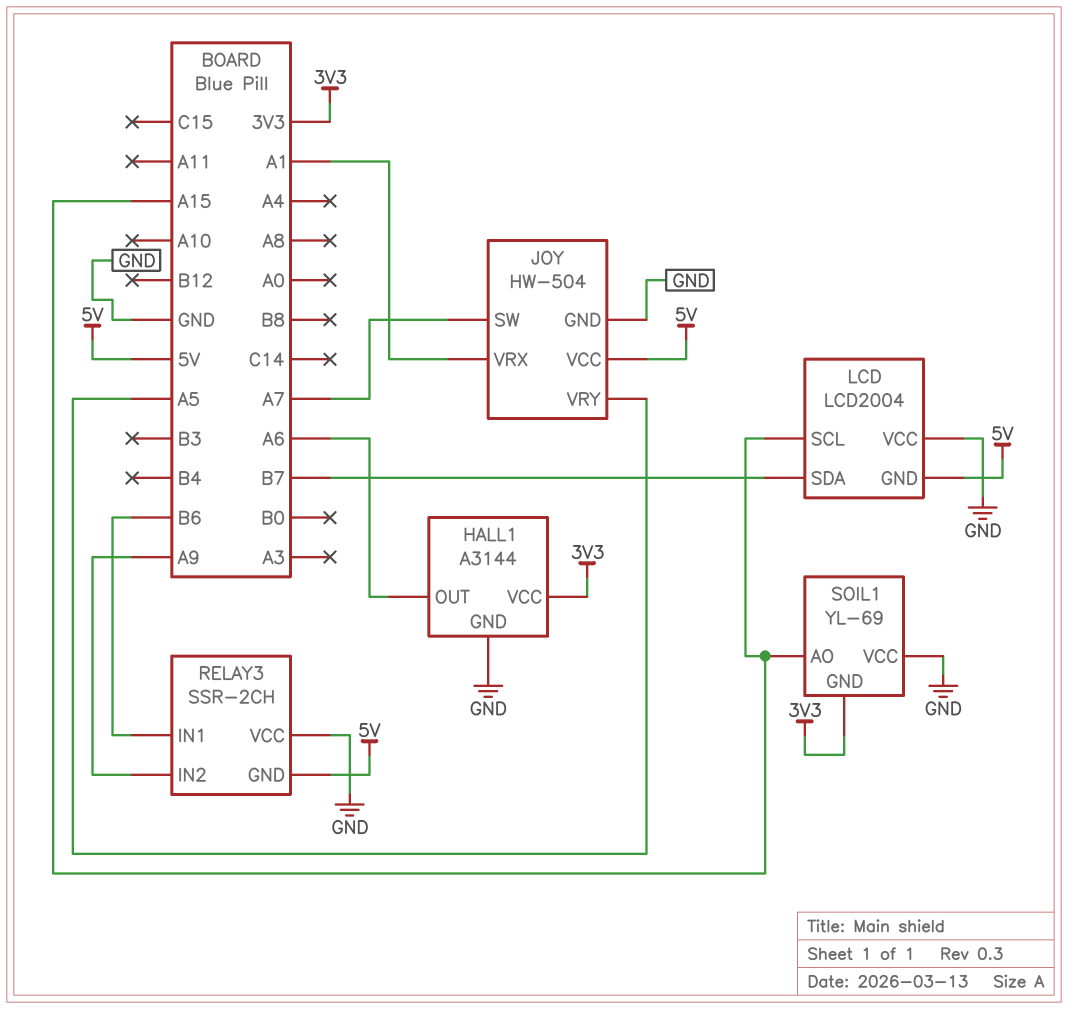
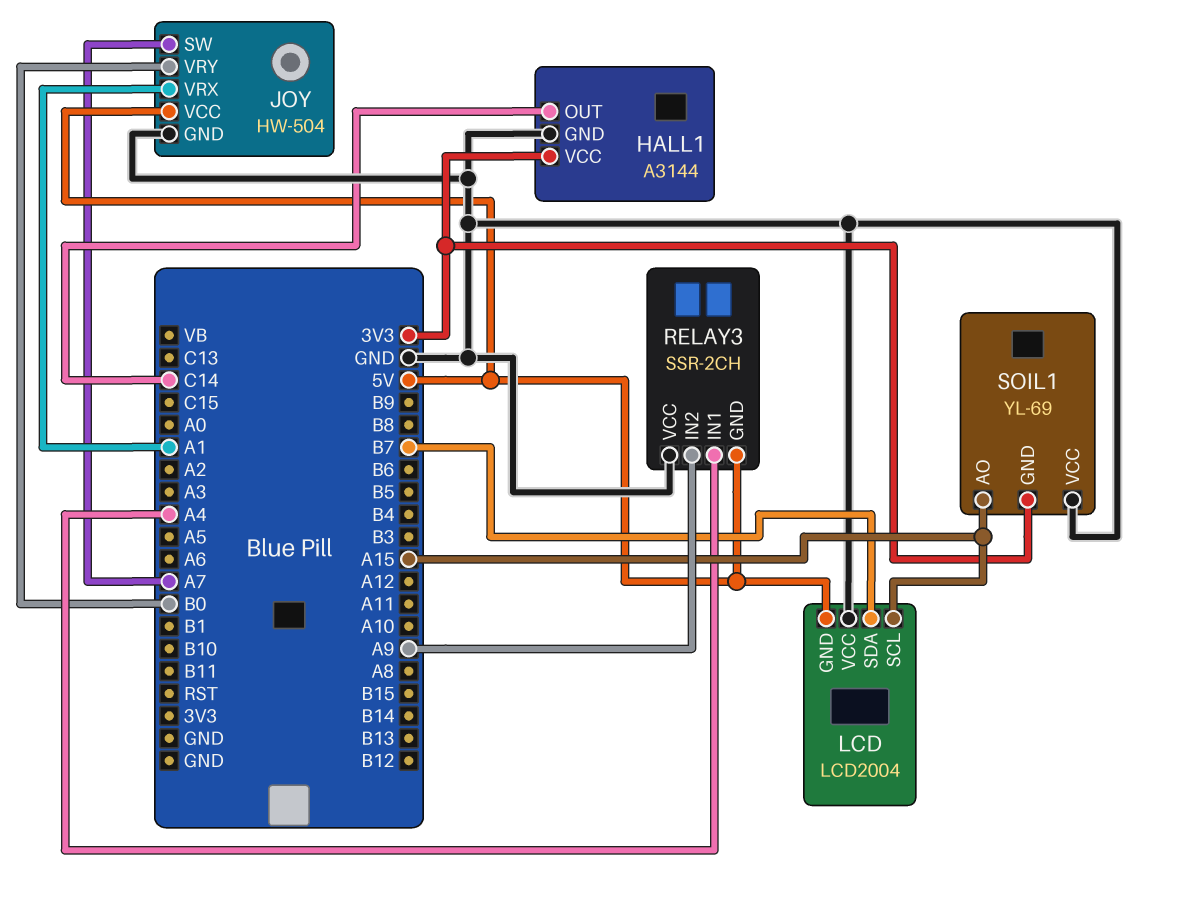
HALL1 pin OUT: A6 -> C14
JOY pin VRY: A5 -> B0
RELAY3 pin IN1: B6 -> A4

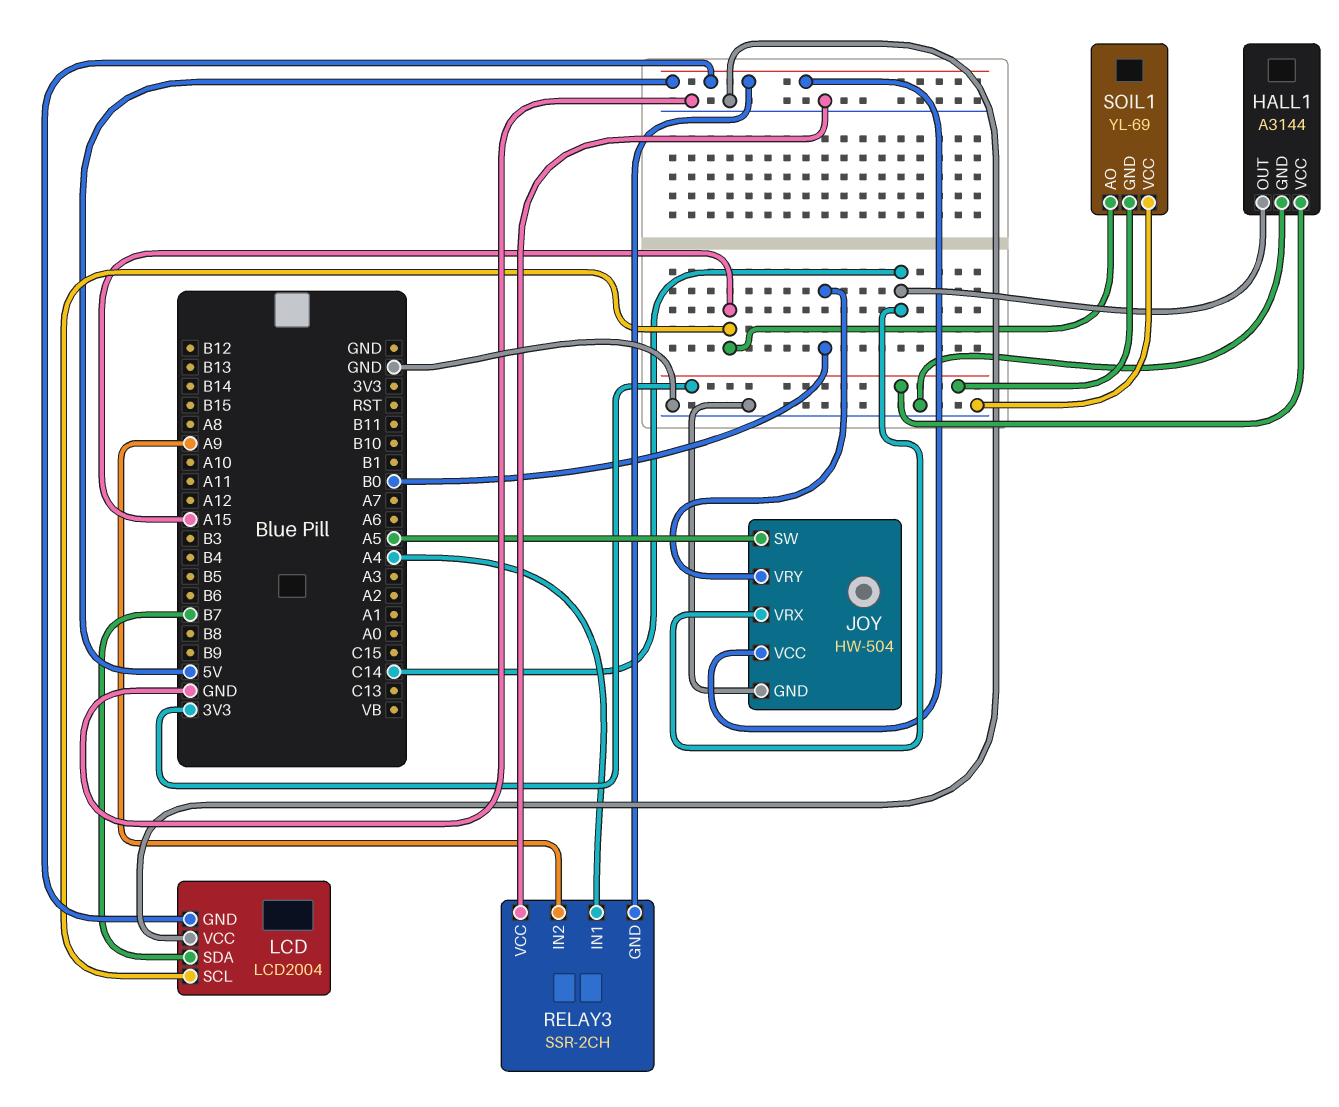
JOY pin SW: A7 -> A5
JOY pin VRX: A1 -> C14

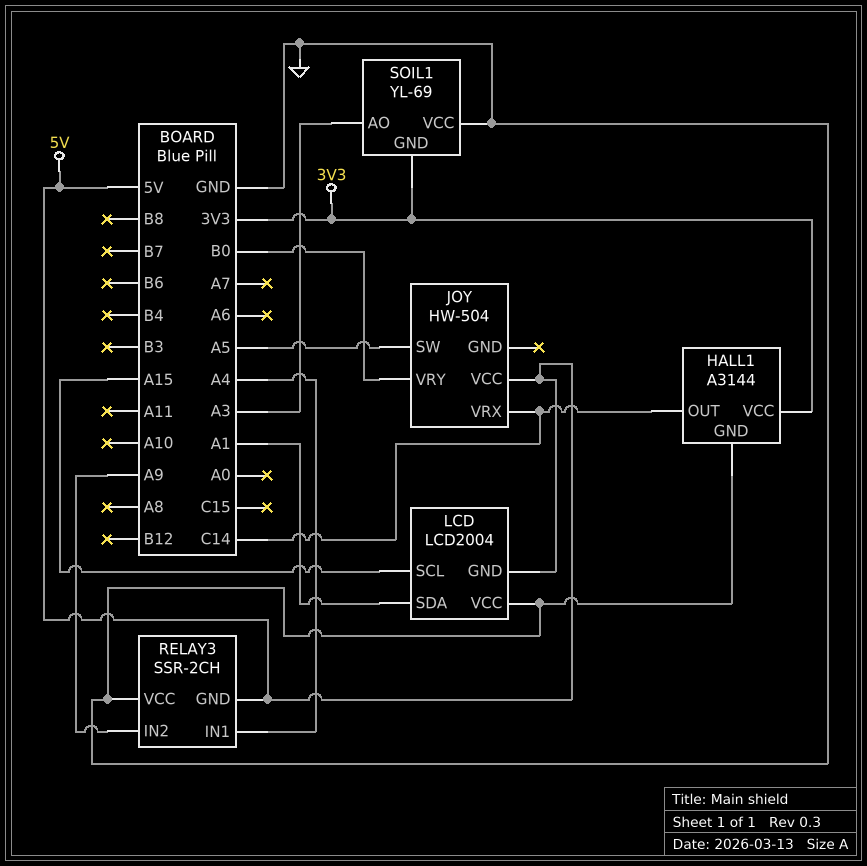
JOY pin GND: GND -> none
LCD pin SDA: B7 -> A1
SOIL1 pin AO: A15 -> A3

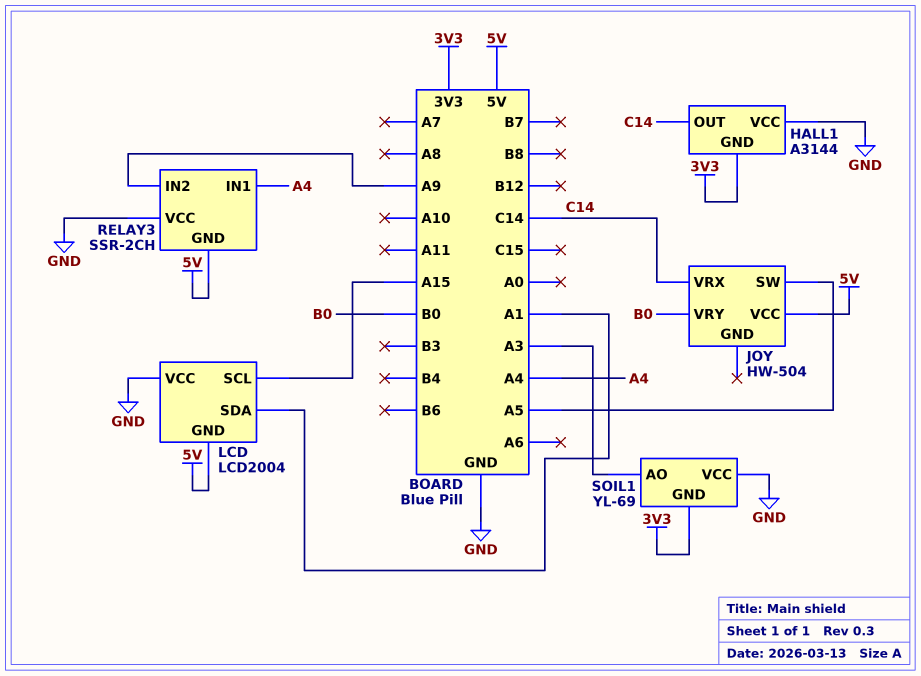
HALL1 pin GND: GND -> 3V3
HALL1 pin VCC: 3V3 -> GND

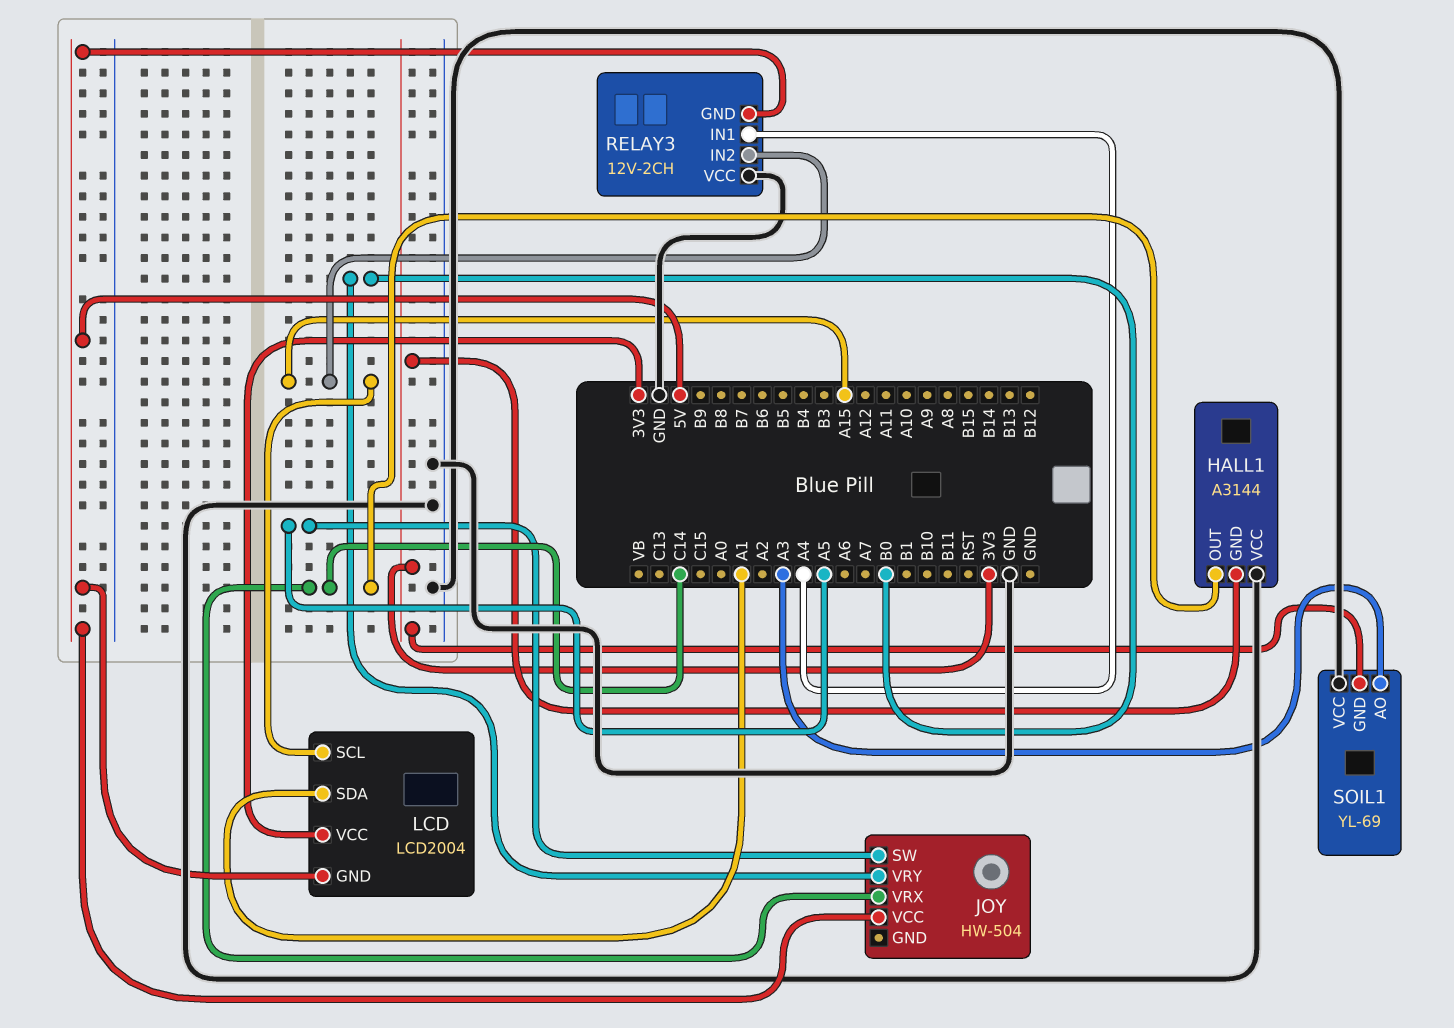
LCD pin VCC: GND -> 3V3
RELAY3: SSR-2CH -> 12V-2CH
RELAY3 pin IN2: A9 -> A15

